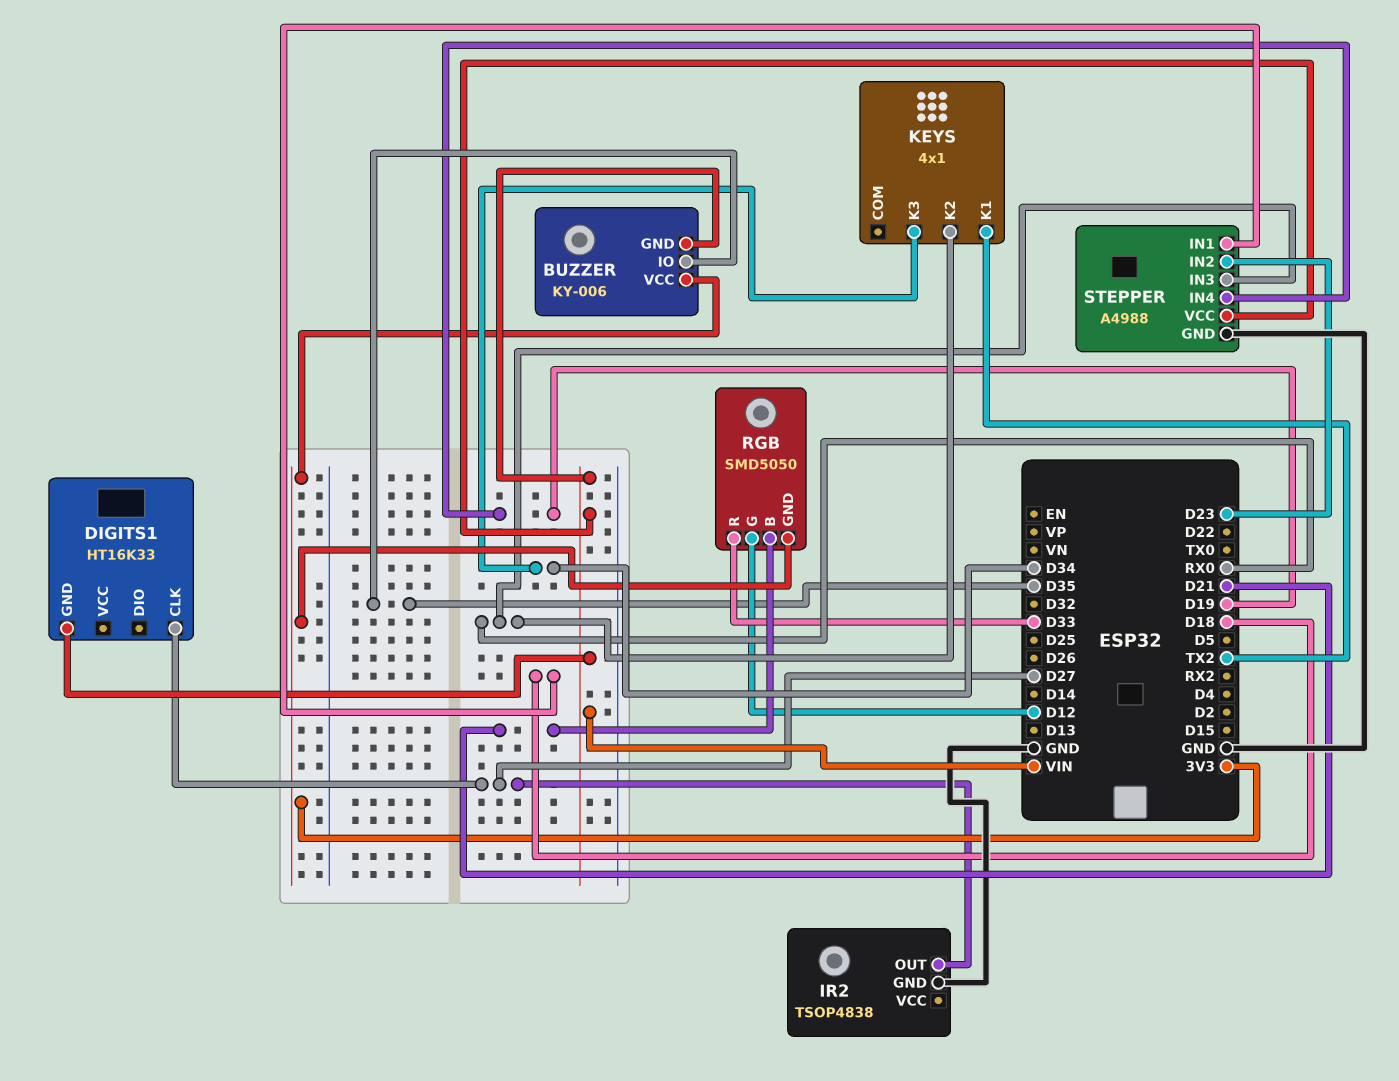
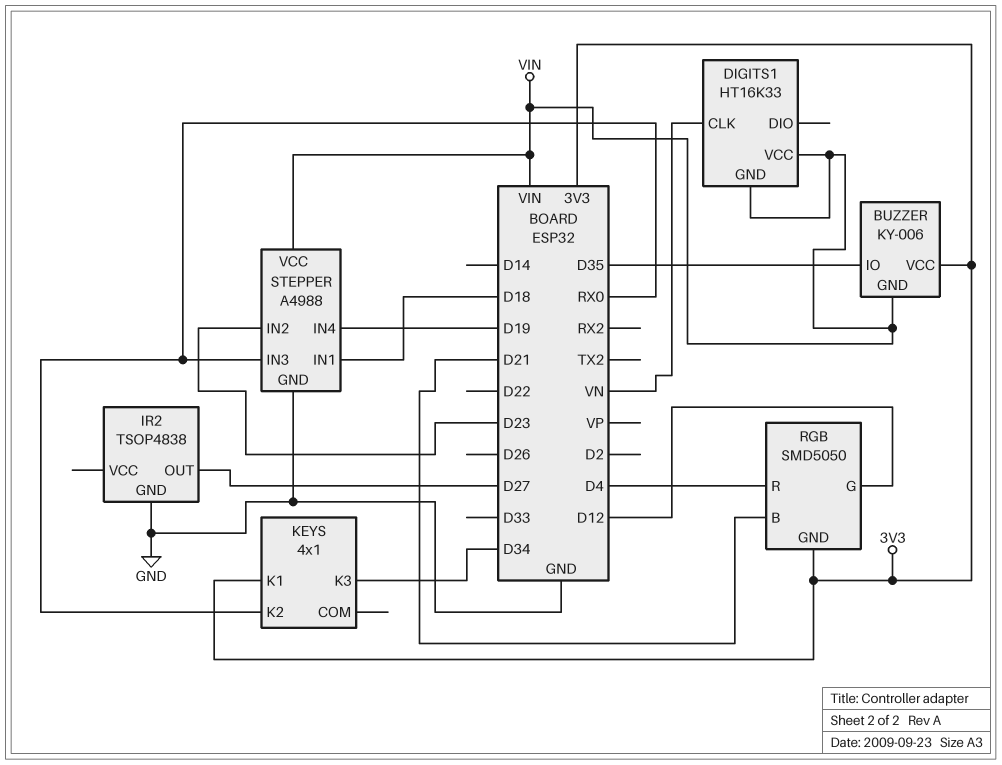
DIGITS1 pin CLK: D27 -> VN
DIGITS1 pin VCC: none -> VIN
KEYS pin K1: TX2 -> 3V3
RGB pin R: D33 -> D4

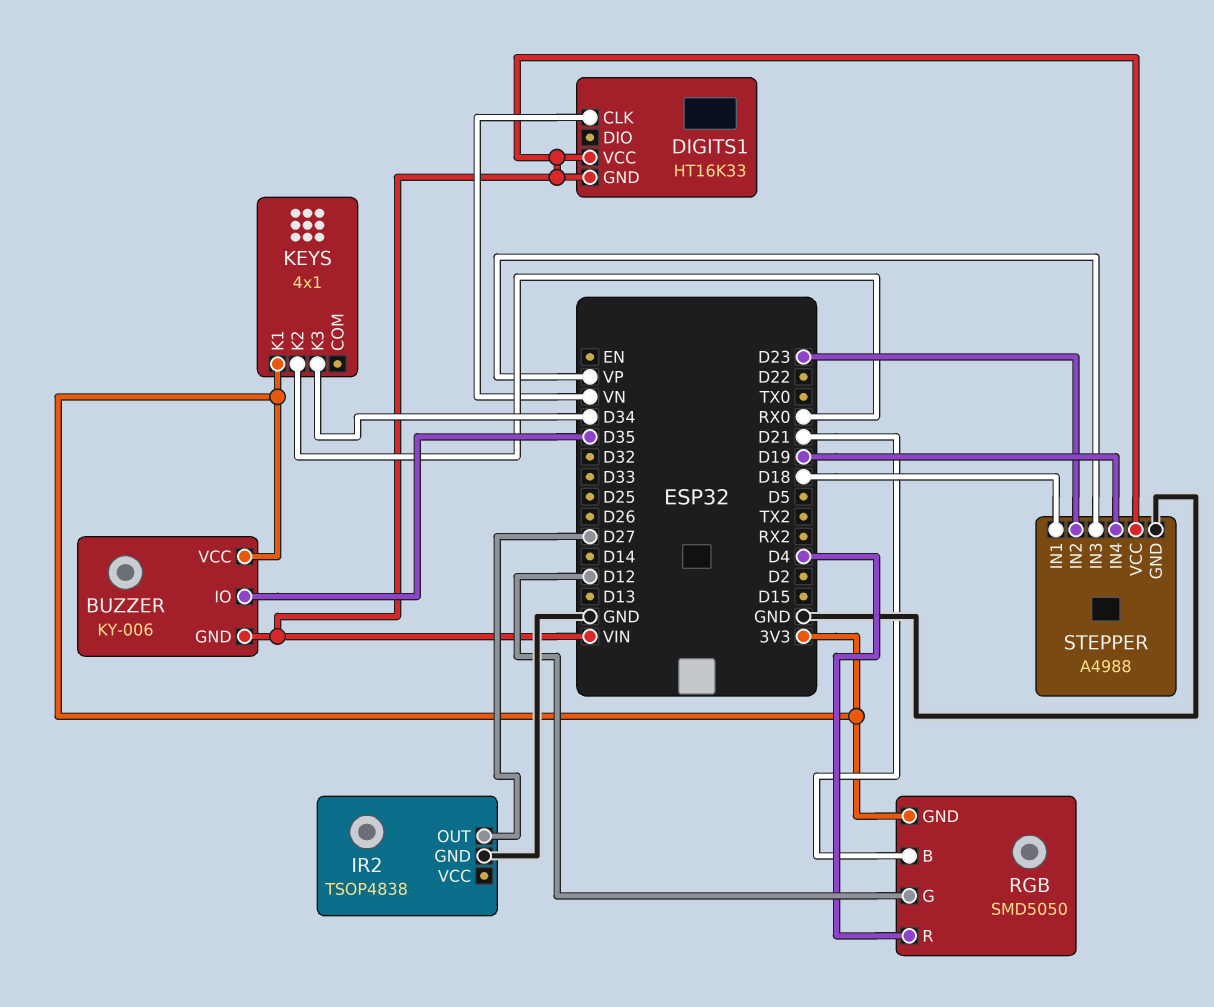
STEPPER pin IN3: RX0 -> VP

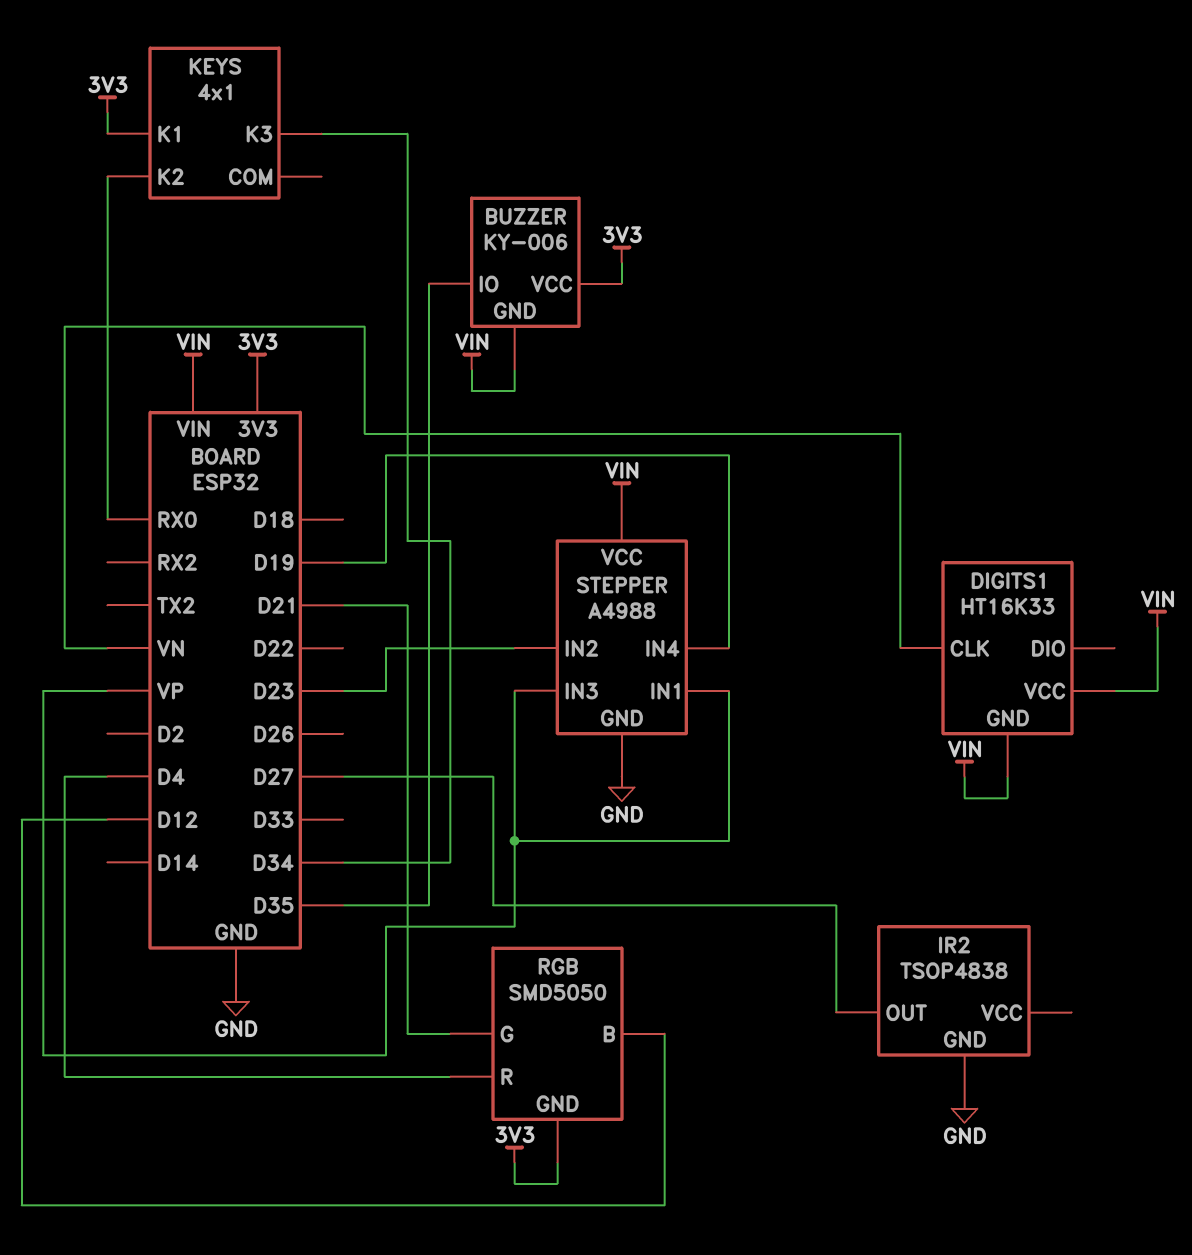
RGB pin B: D21 -> D12
RGB pin G: D12 -> D21
STEPPER pin IN1: D18 -> VP

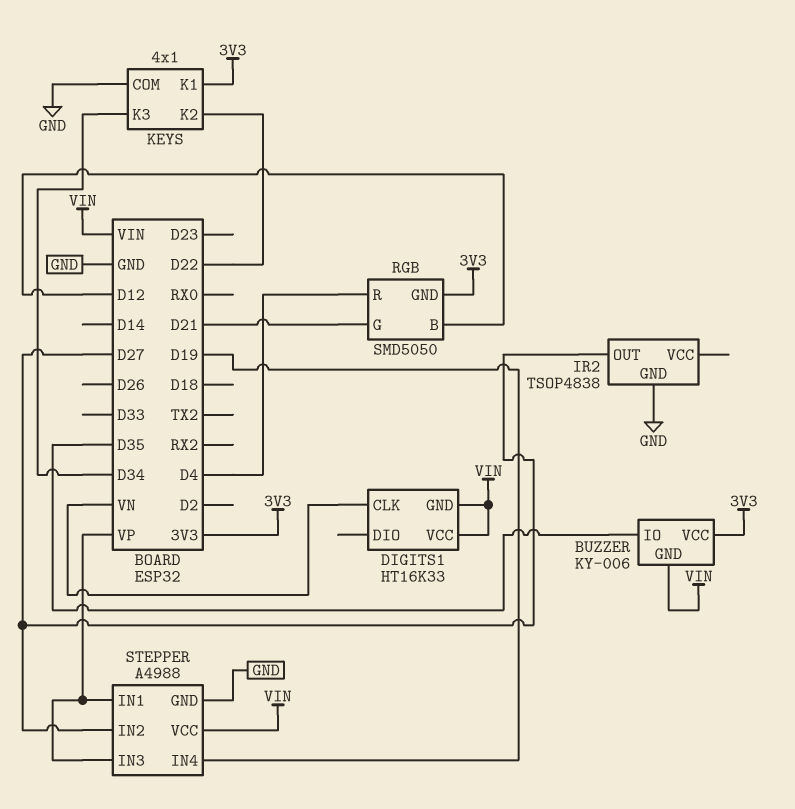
KEYS pin COM: none -> GND
KEYS pin K2: RX0 -> D22
STEPPER pin IN2: D23 -> D27

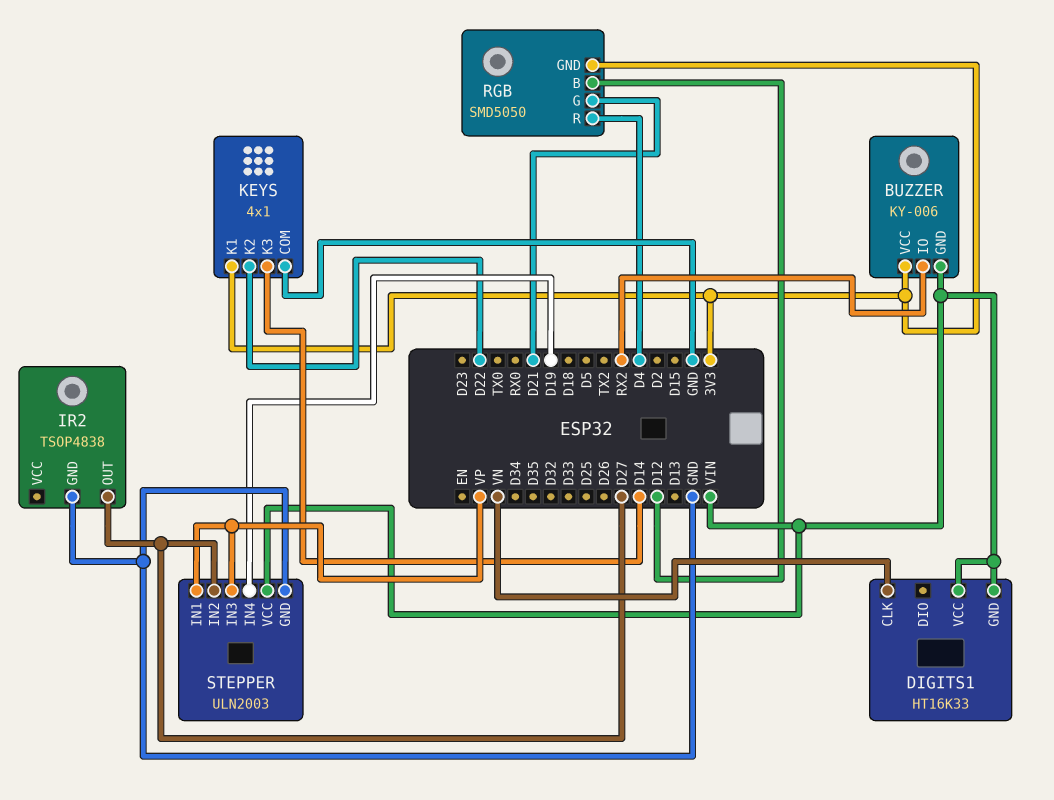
BUZZER pin IO: D35 -> RX2
KEYS pin K3: D34 -> D14
STEPPER: A4988 -> ULN2003

